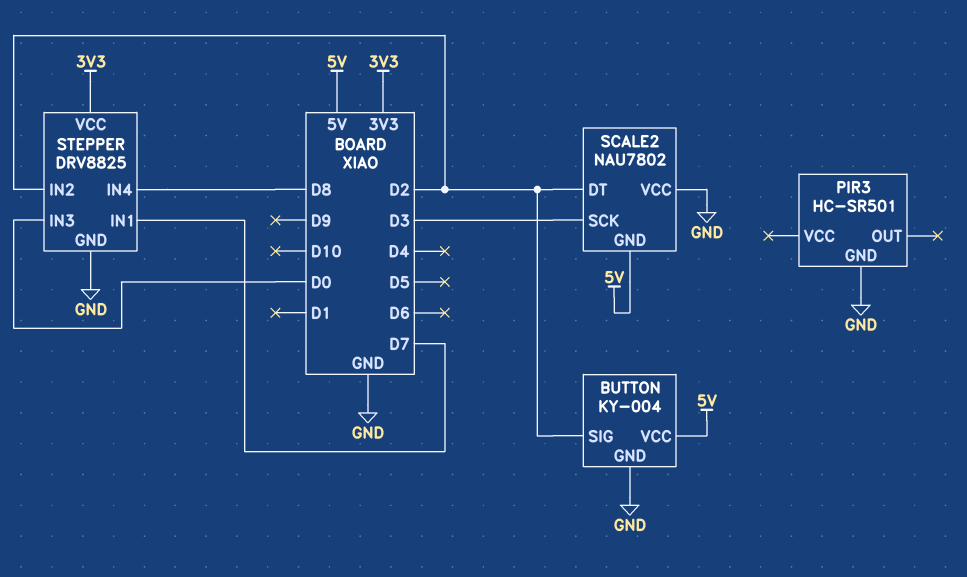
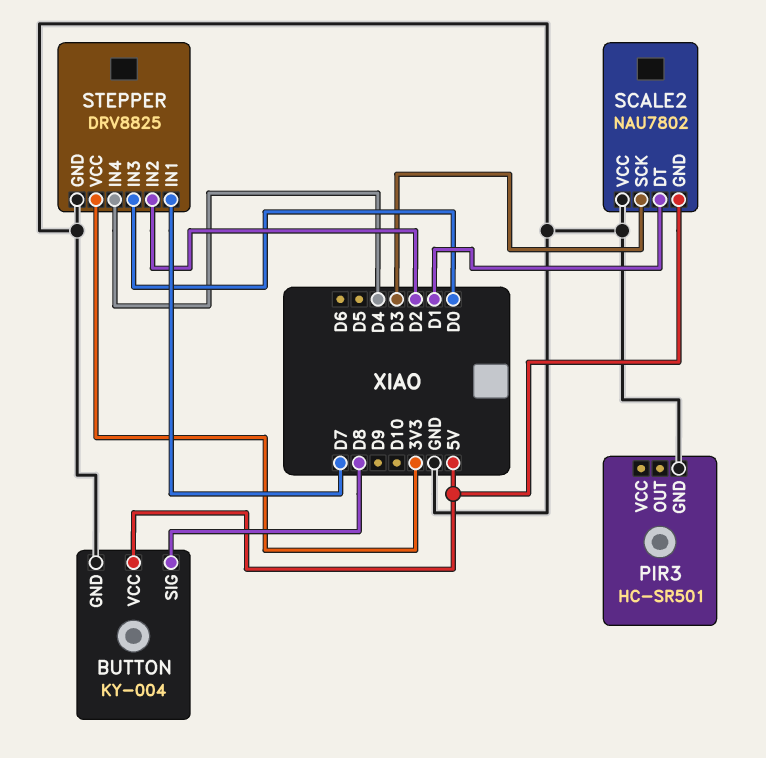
BUTTON pin SIG: D2 -> D8
SCALE2 pin DT: D2 -> D1
STEPPER pin IN4: D8 -> D4

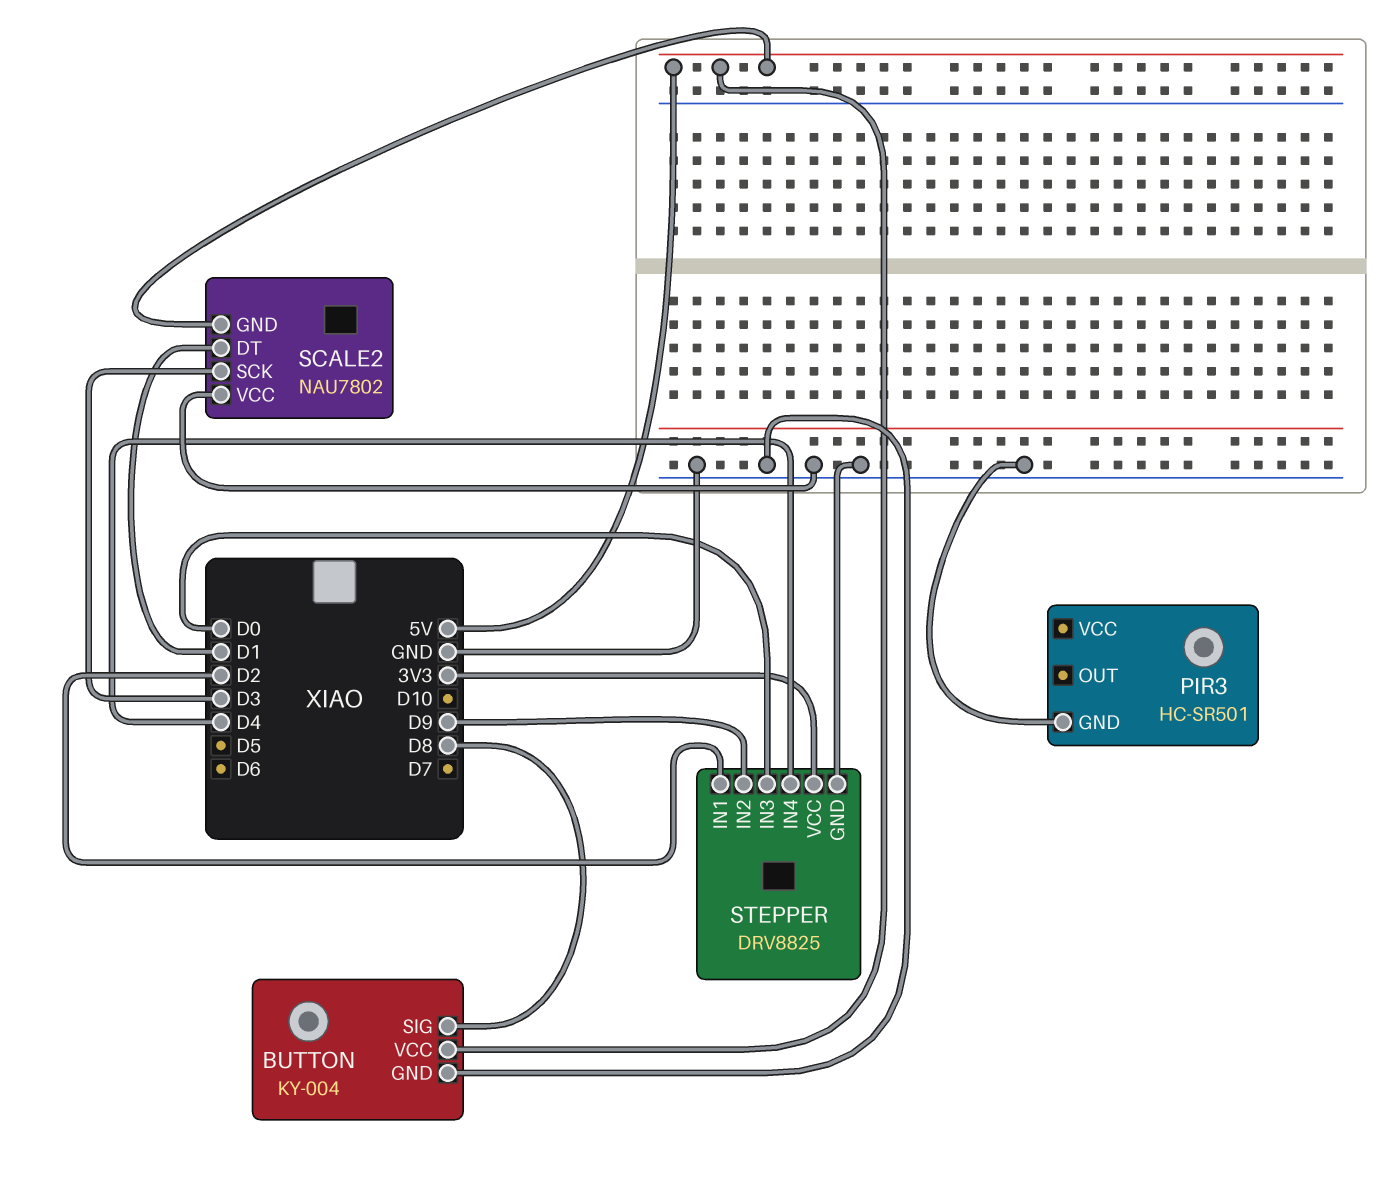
STEPPER pin IN1: D7 -> D2
STEPPER pin IN2: D2 -> D9

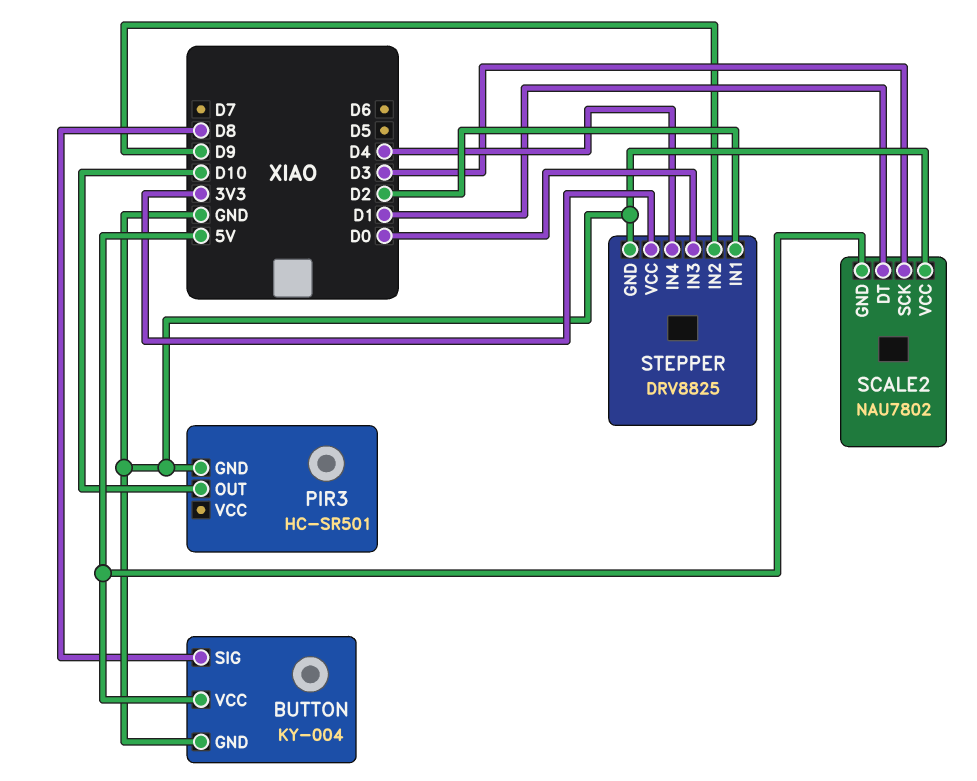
PIR3 pin OUT: none -> D10

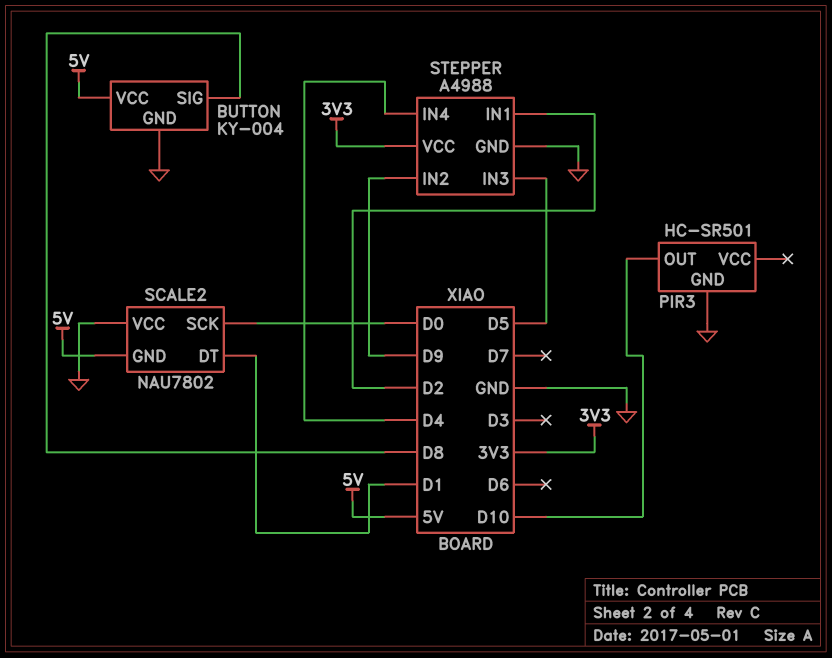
SCALE2 pin SCK: D3 -> D0
STEPPER: DRV8825 -> A4988
STEPPER pin IN3: D0 -> D5

